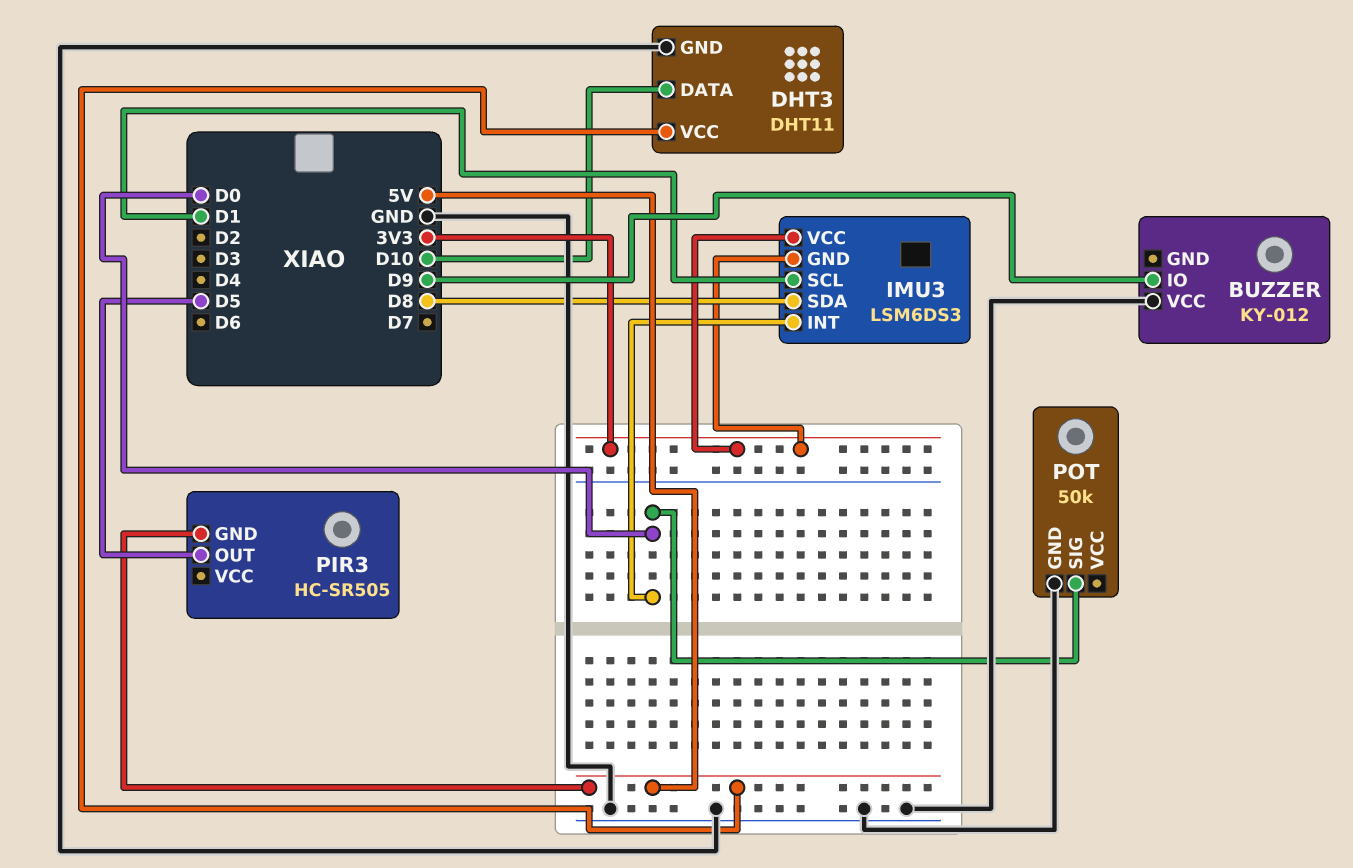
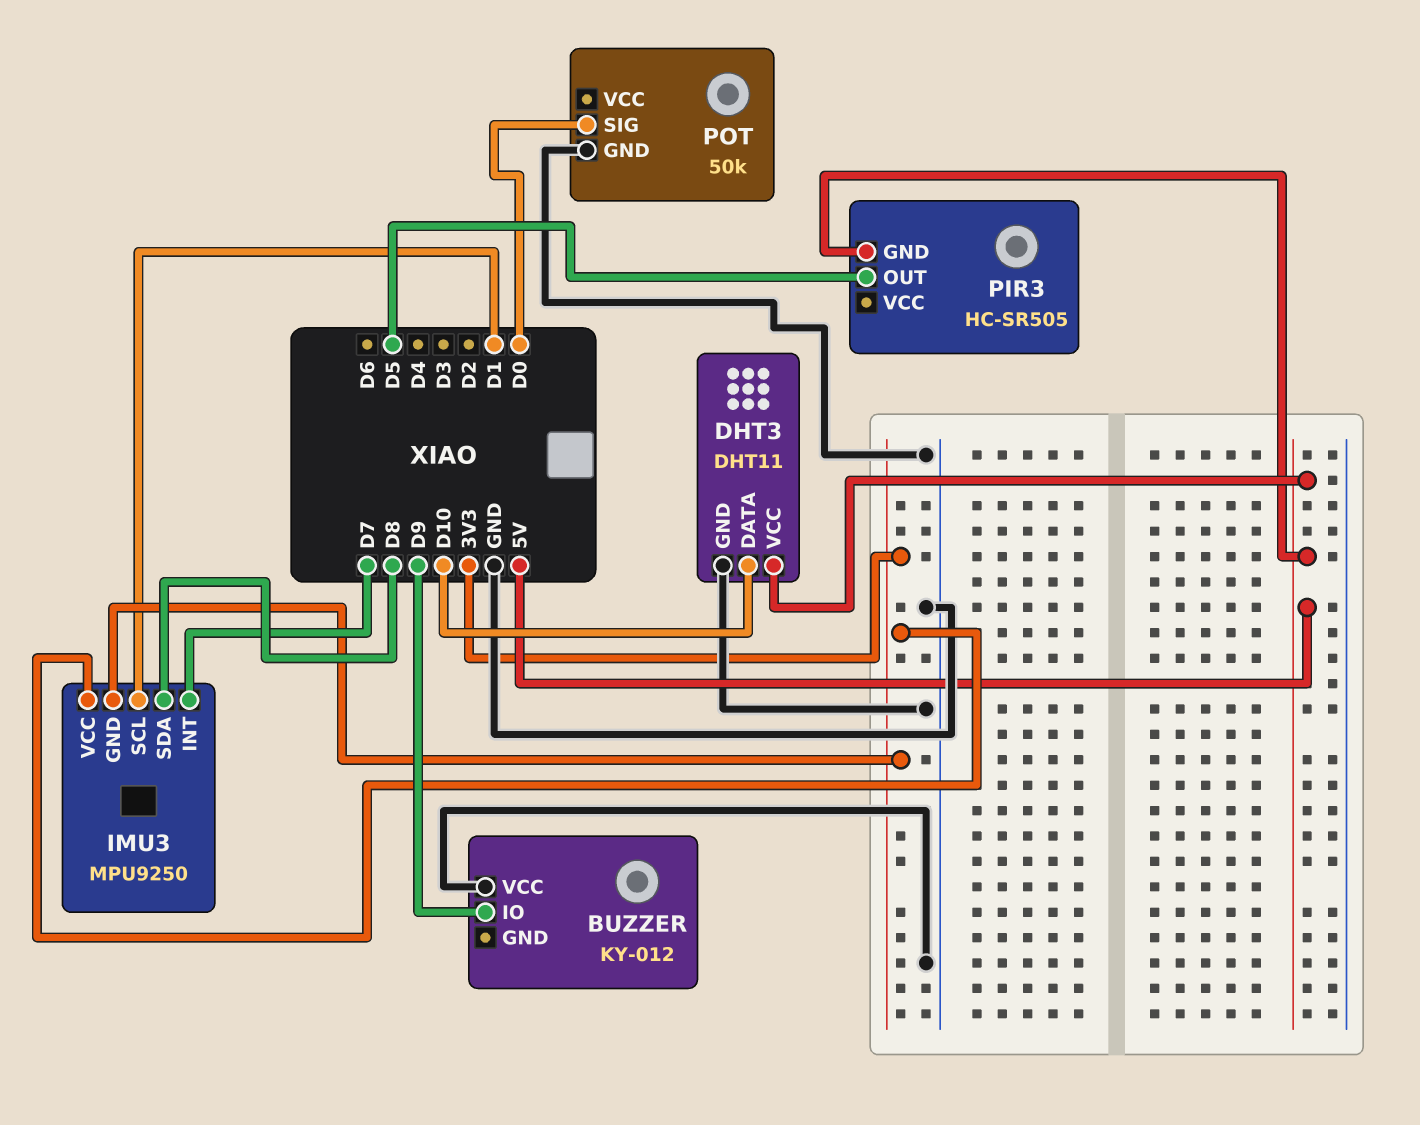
IMU3: LSM6DS3 -> MPU9250
IMU3 pin INT: D0 -> D7

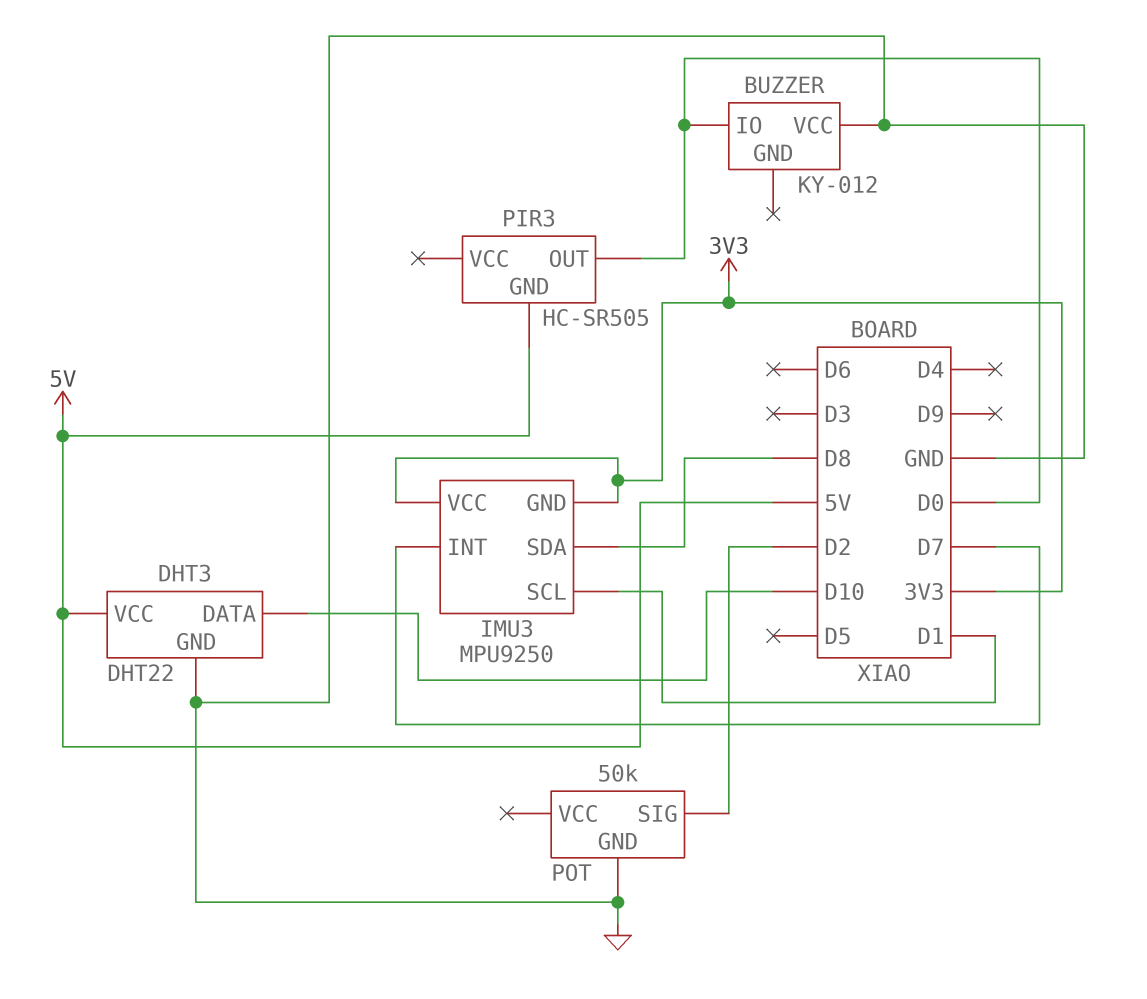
BUZZER pin IO: D9 -> D0
DHT3: DHT11 -> DHT22
PIR3 pin OUT: D5 -> D0
POT pin SIG: D0 -> D2

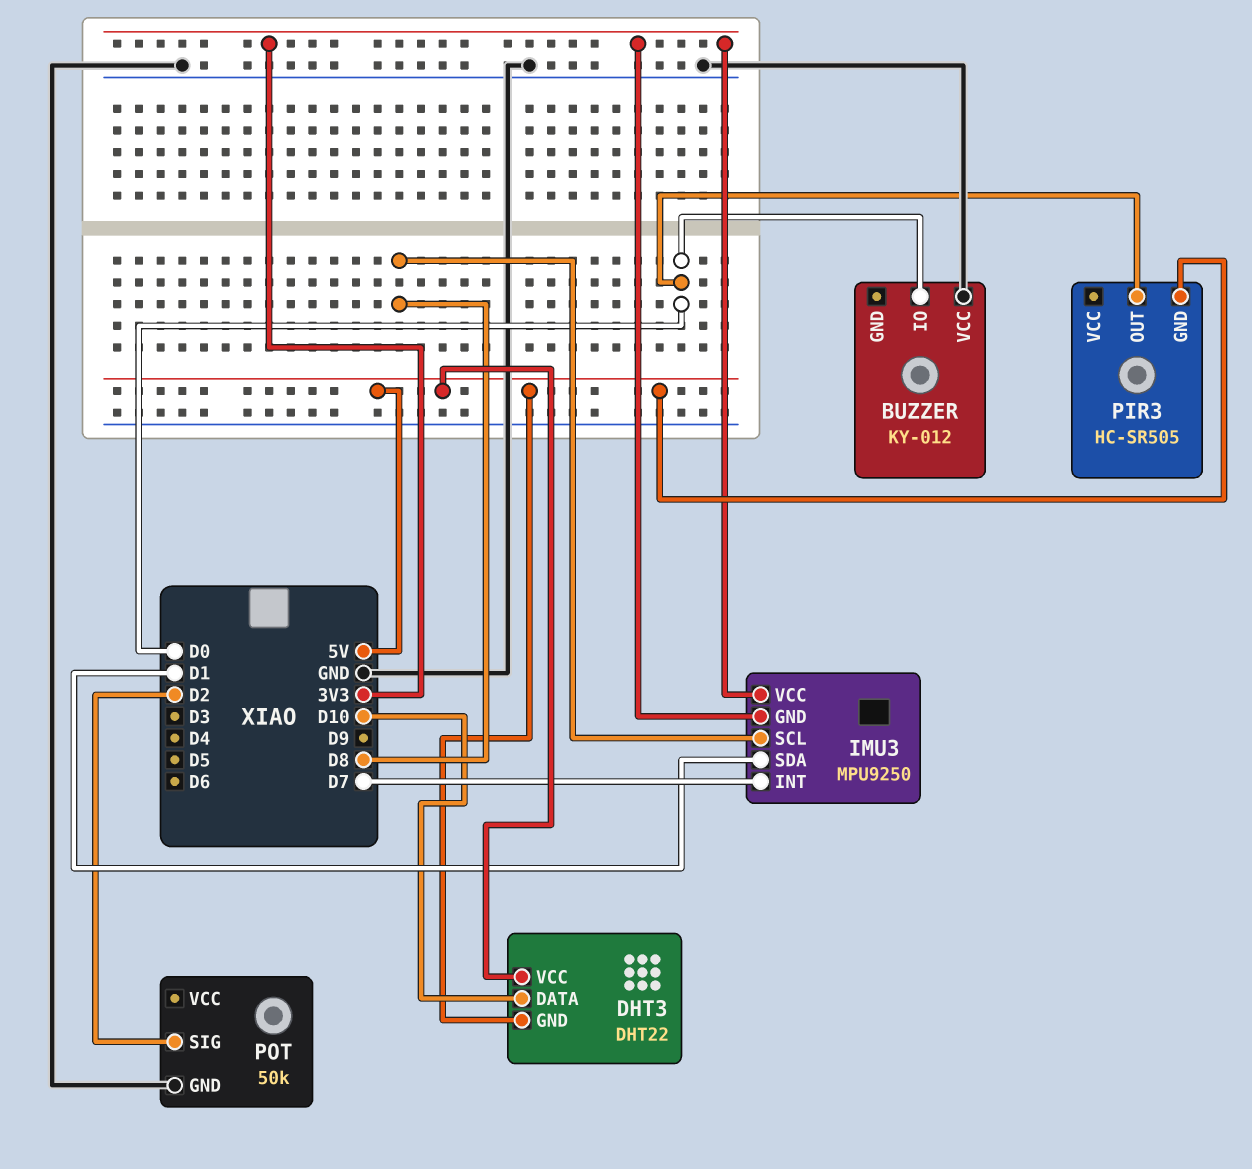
DHT3 pin GND: GND -> 5V
IMU3 pin SCL: D1 -> D8
IMU3 pin SDA: D8 -> D1

